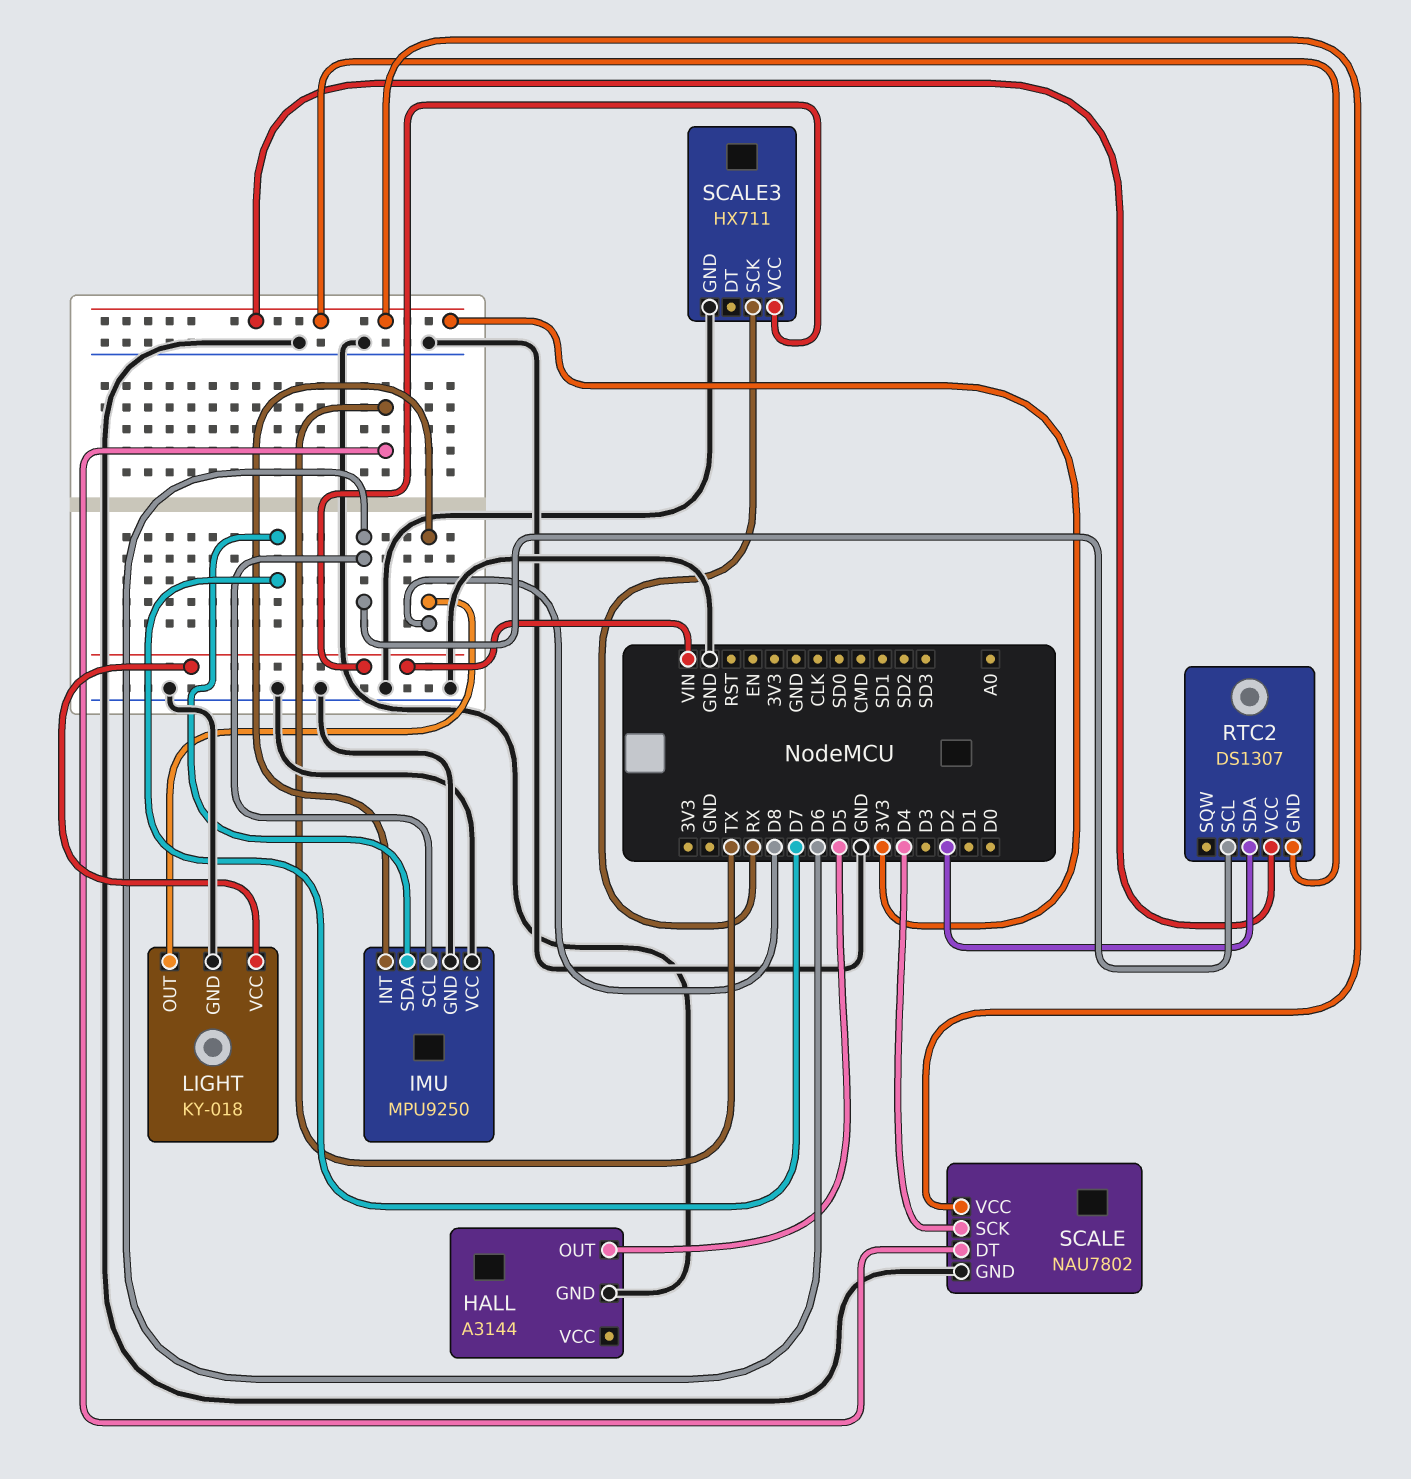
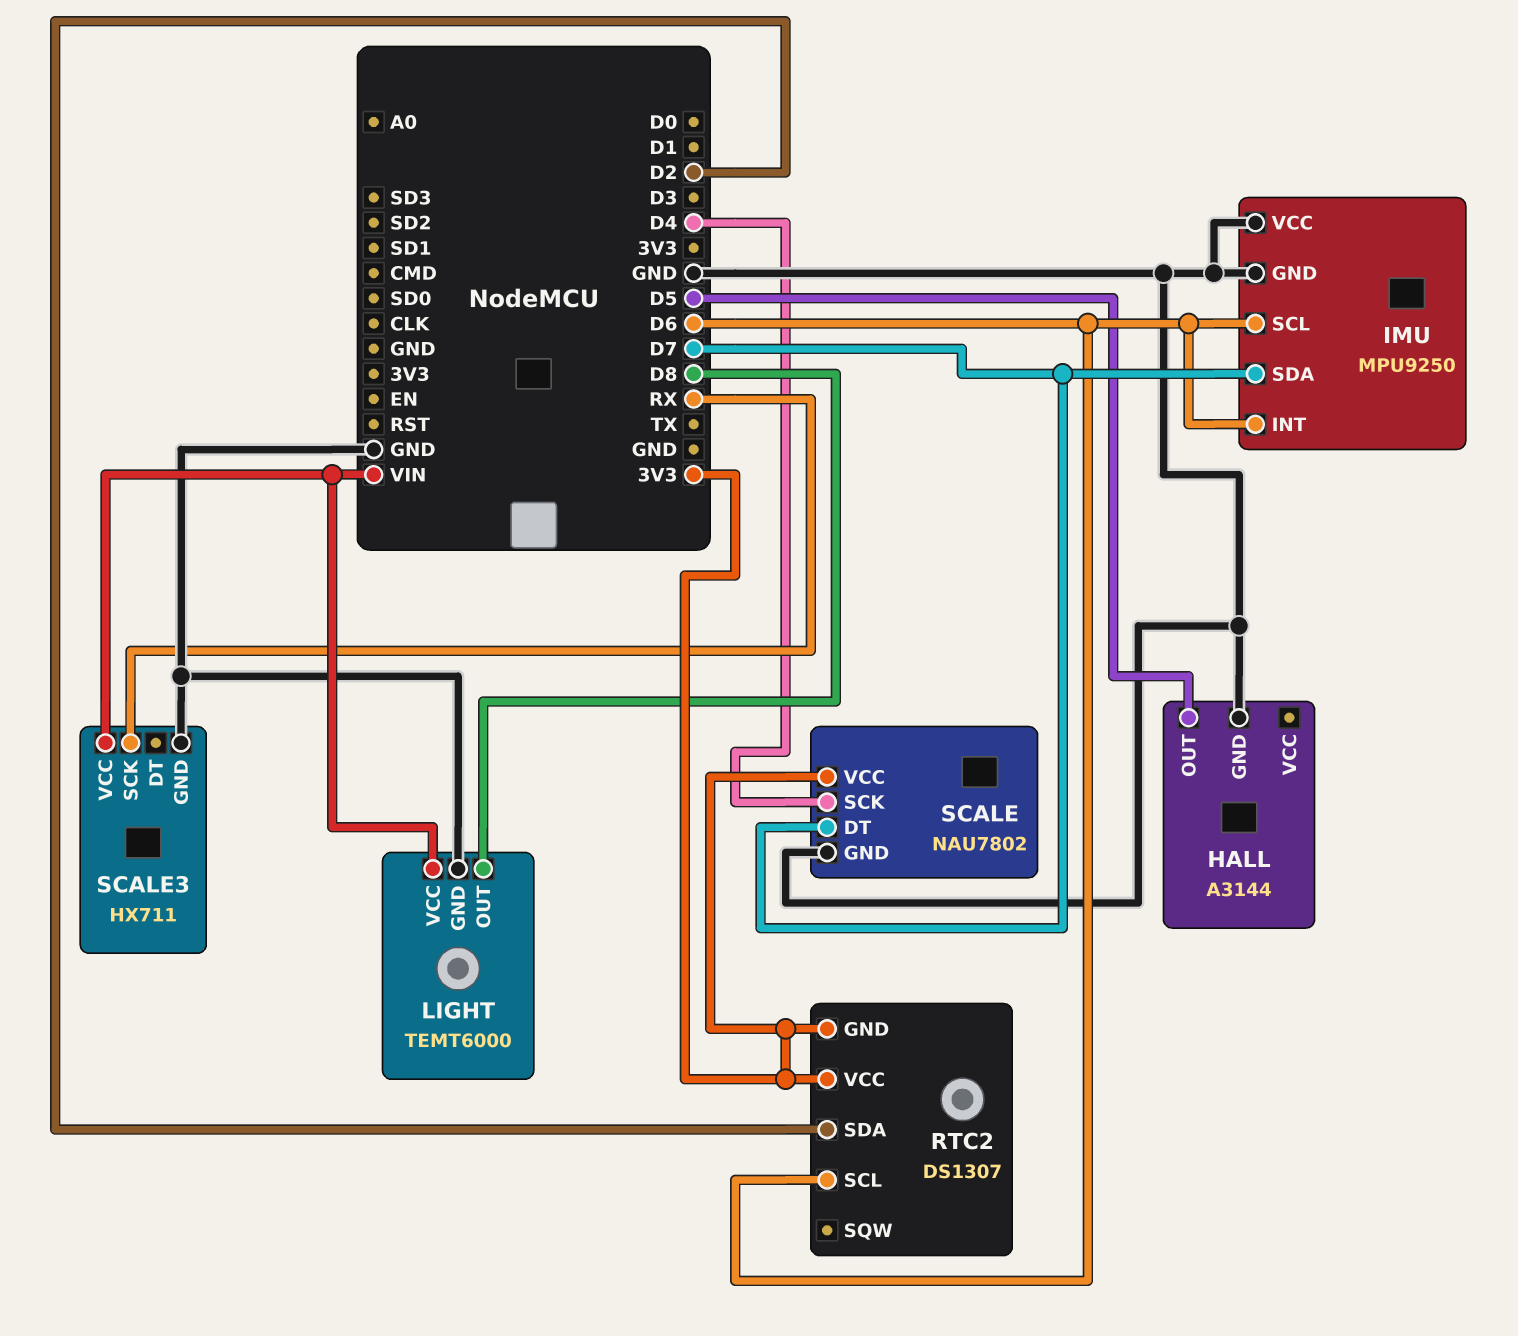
IMU pin INT: D8 -> D6
LIGHT: KY-018 -> TEMT6000
SCALE pin DT: TX -> D7

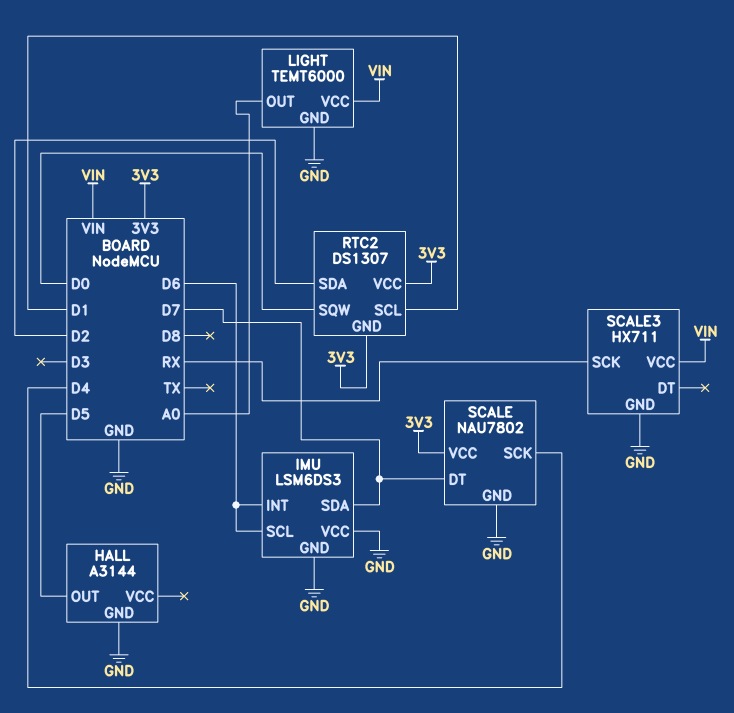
IMU: MPU9250 -> LSM6DS3
LIGHT pin OUT: D8 -> A0
RTC2 pin SCL: D6 -> D1
RTC2 pin SQW: none -> D0

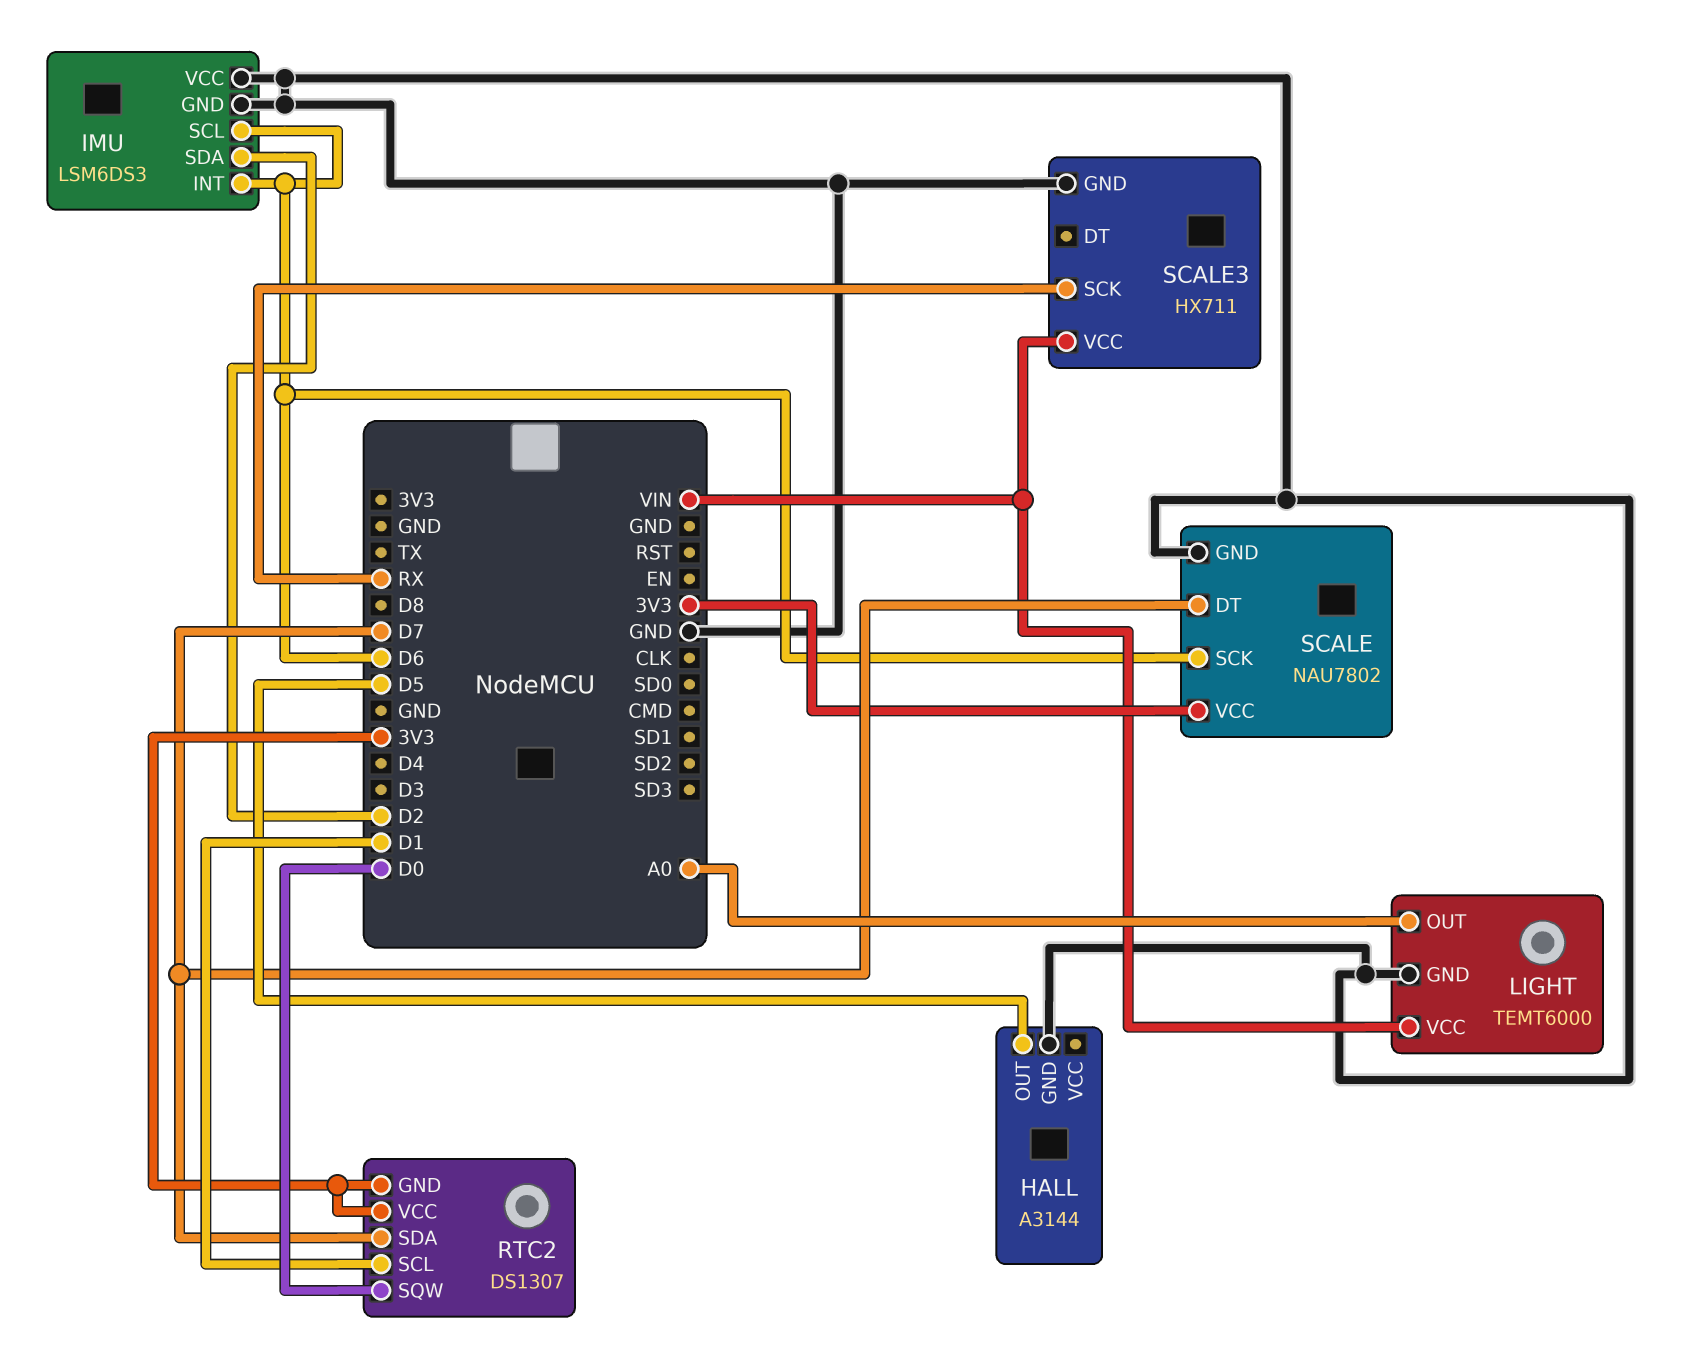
IMU pin SDA: D7 -> D2
RTC2 pin SDA: D2 -> D7
SCALE pin SCK: D4 -> D6

